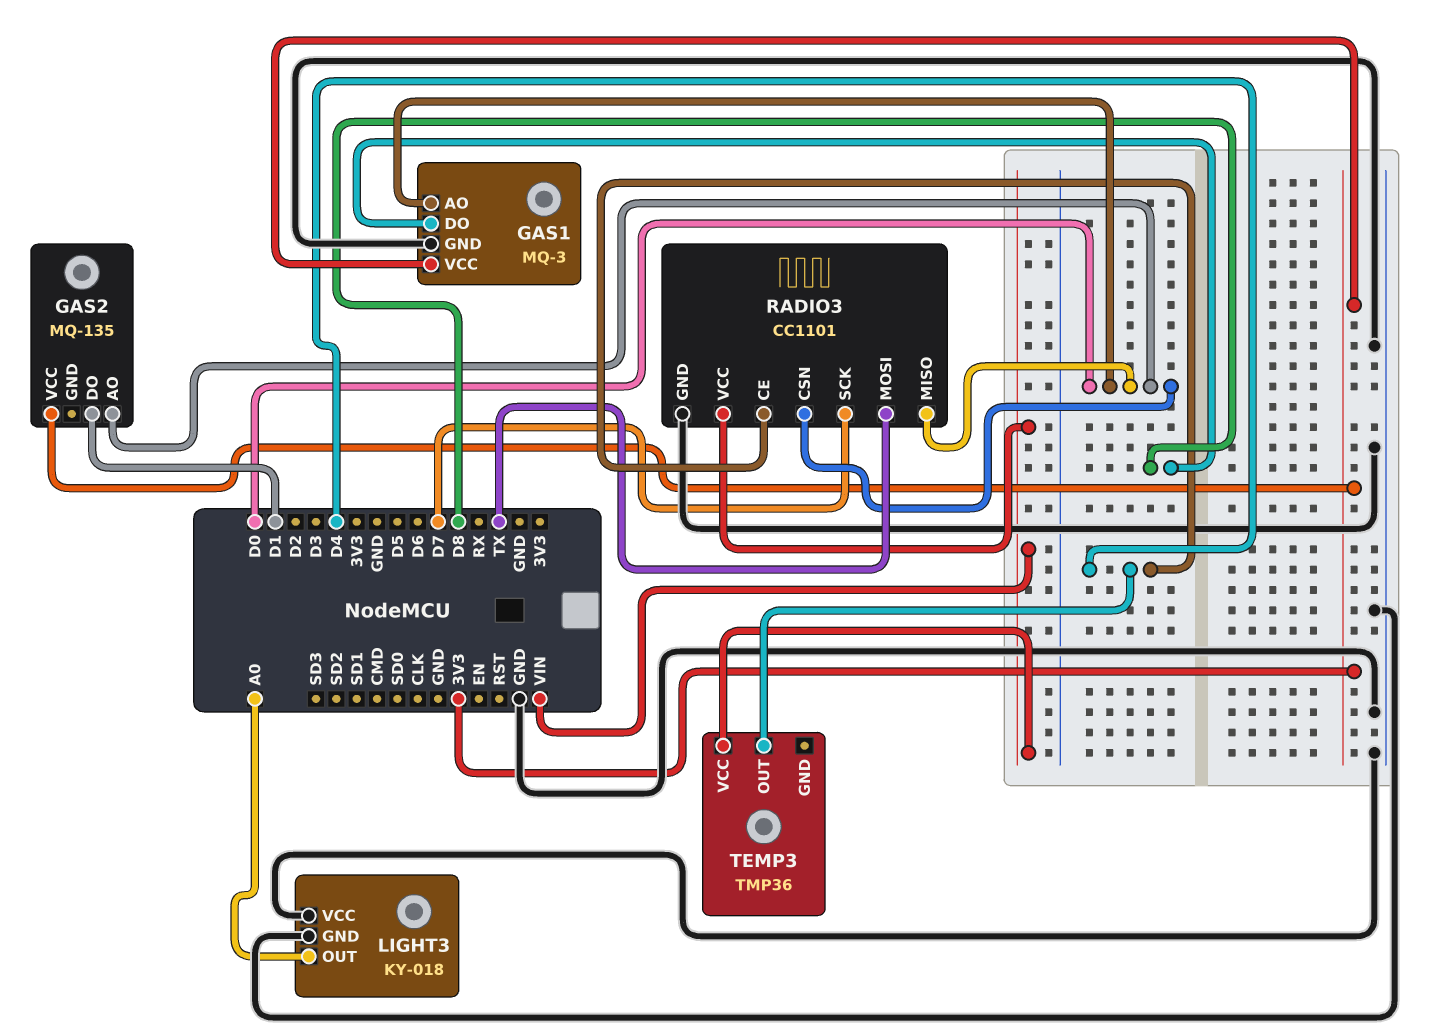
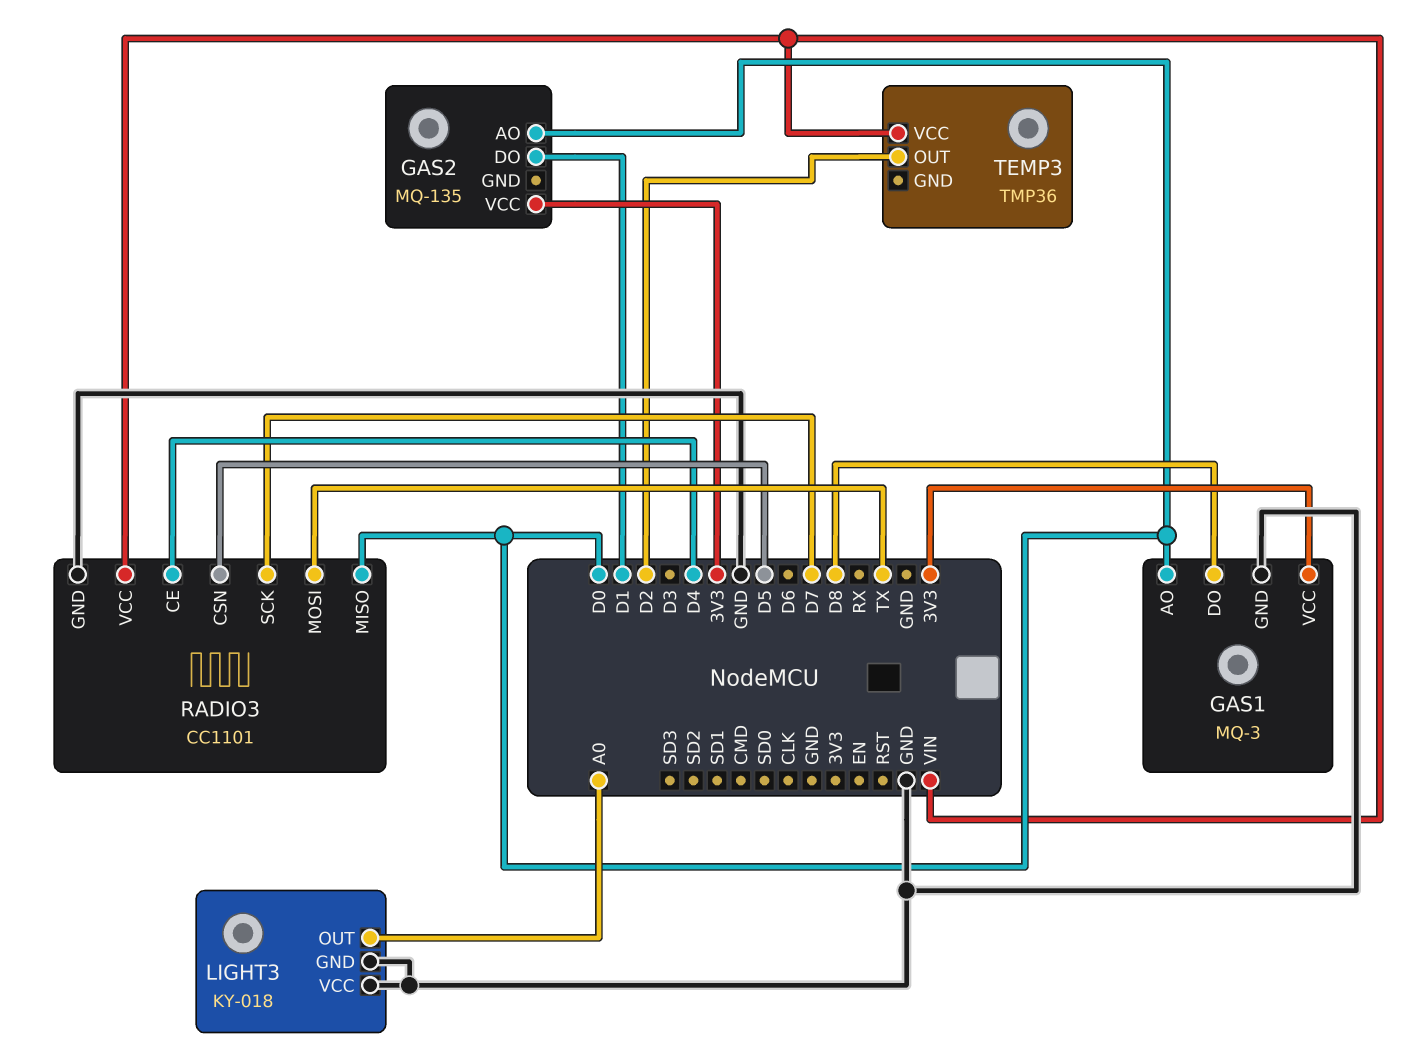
RADIO3 pin CSN: D0 -> D5
TEMP3 pin OUT: D4 -> D2

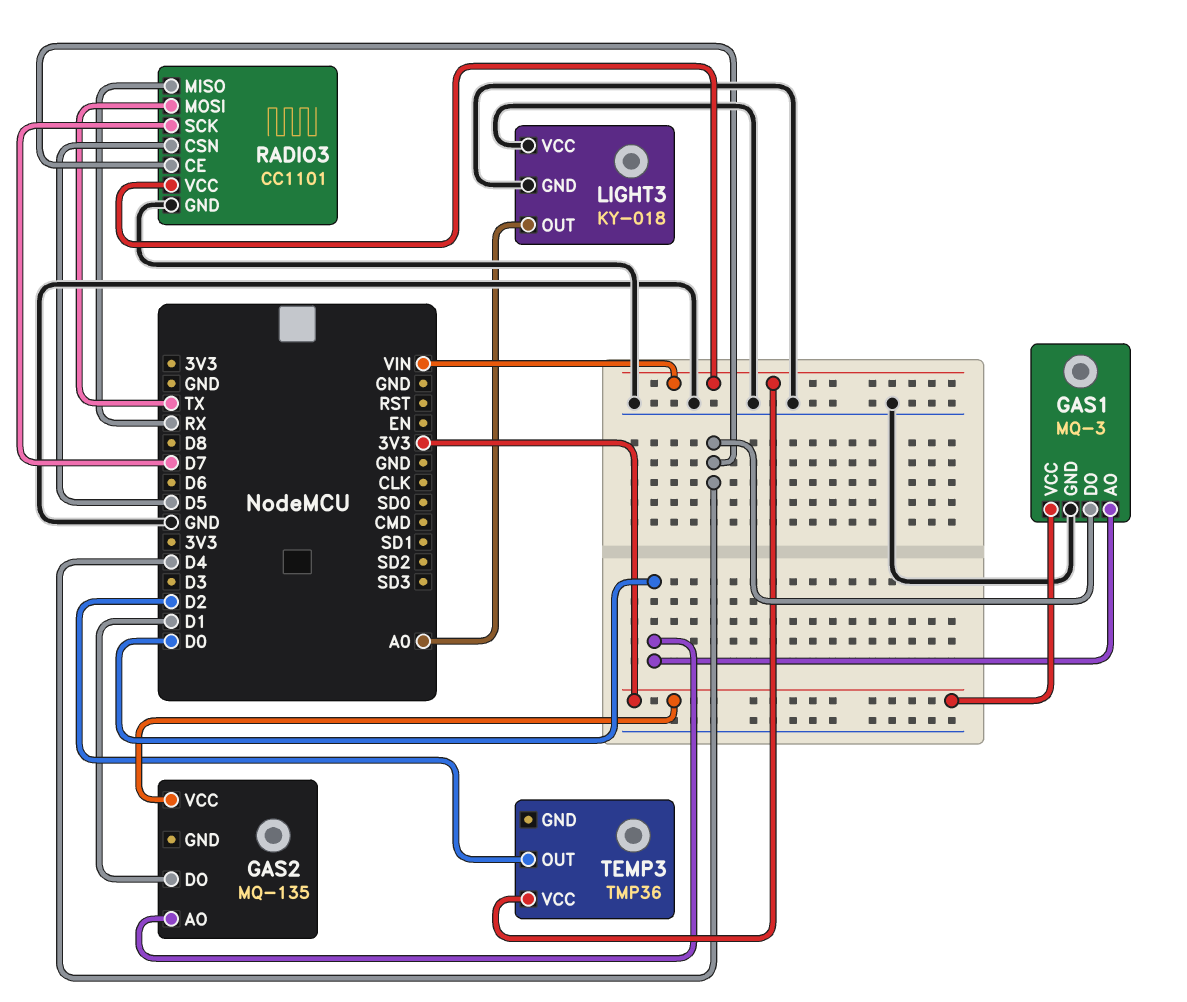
GAS1 pin DO: D8 -> D4
RADIO3 pin MISO: D0 -> RX

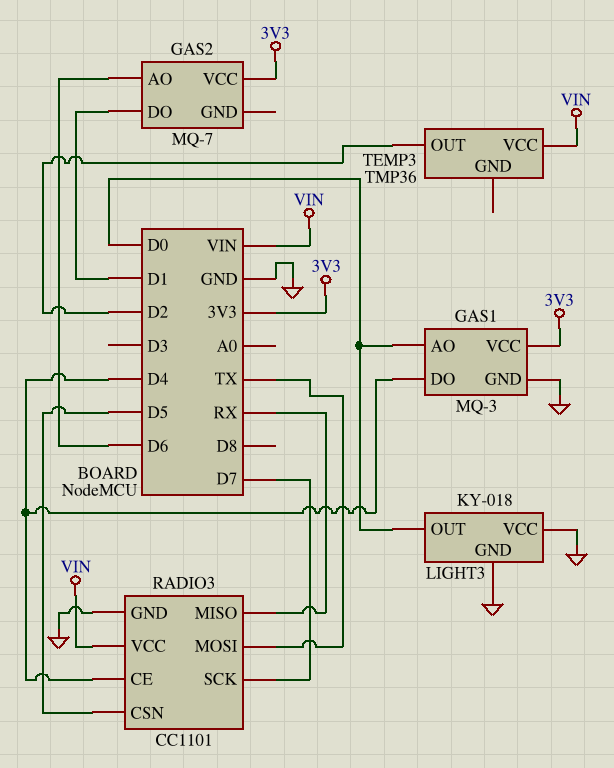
GAS2: MQ-135 -> MQ-7
GAS2 pin AO: D0 -> D6
LIGHT3 pin OUT: A0 -> D0

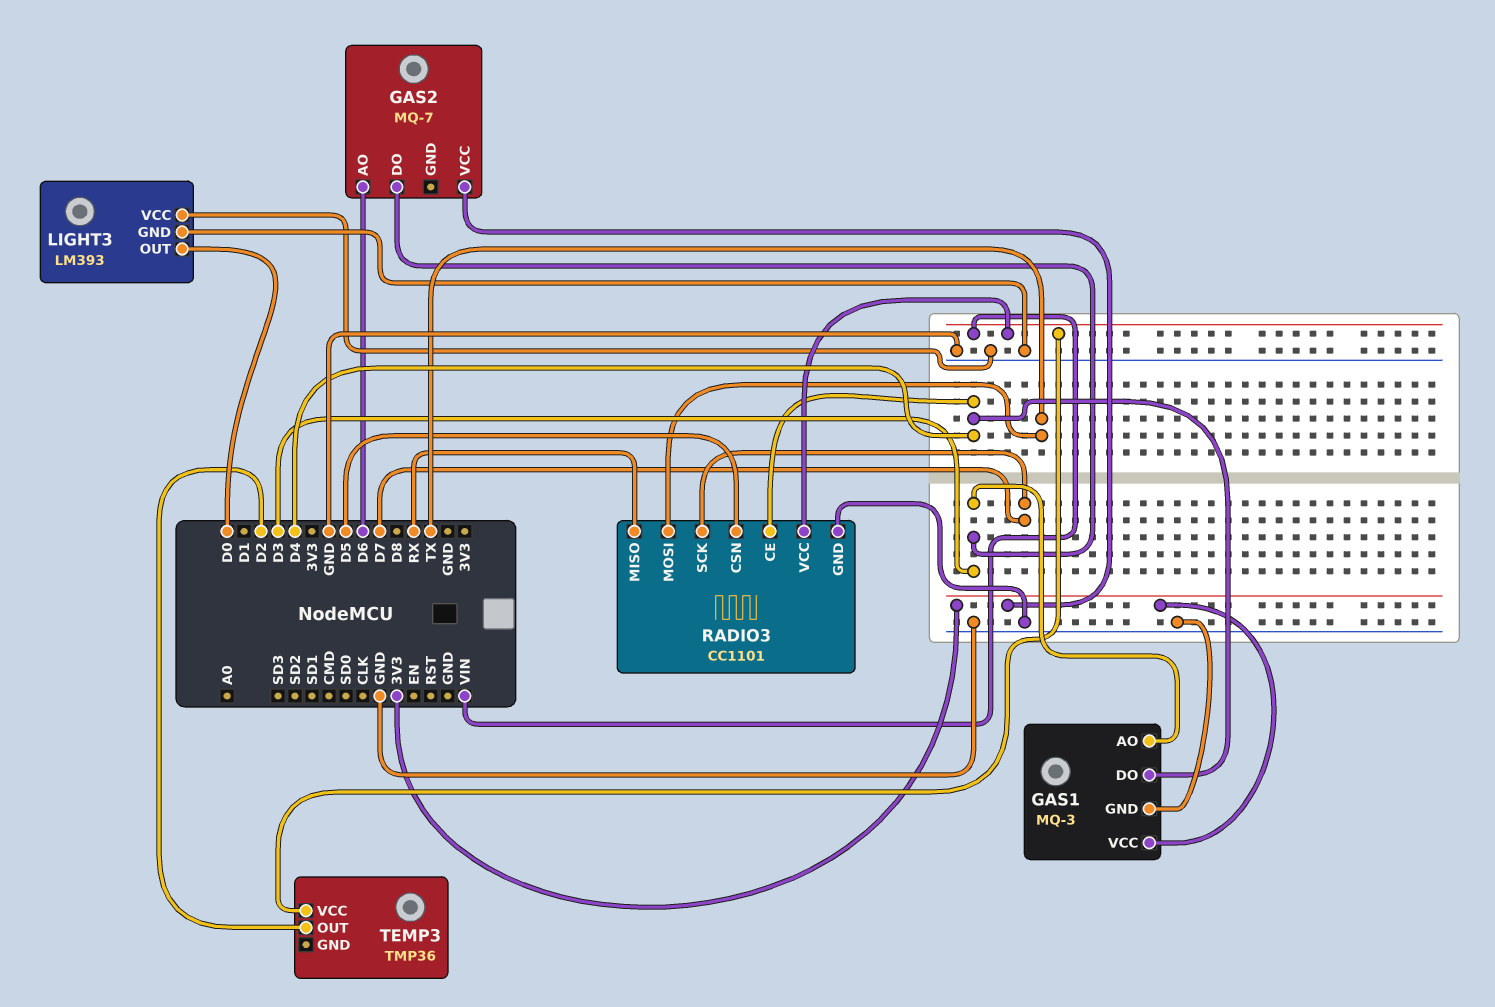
GAS1 pin AO: D0 -> D3
GAS2 pin DO: D1 -> D3
LIGHT3: KY-018 -> LM393

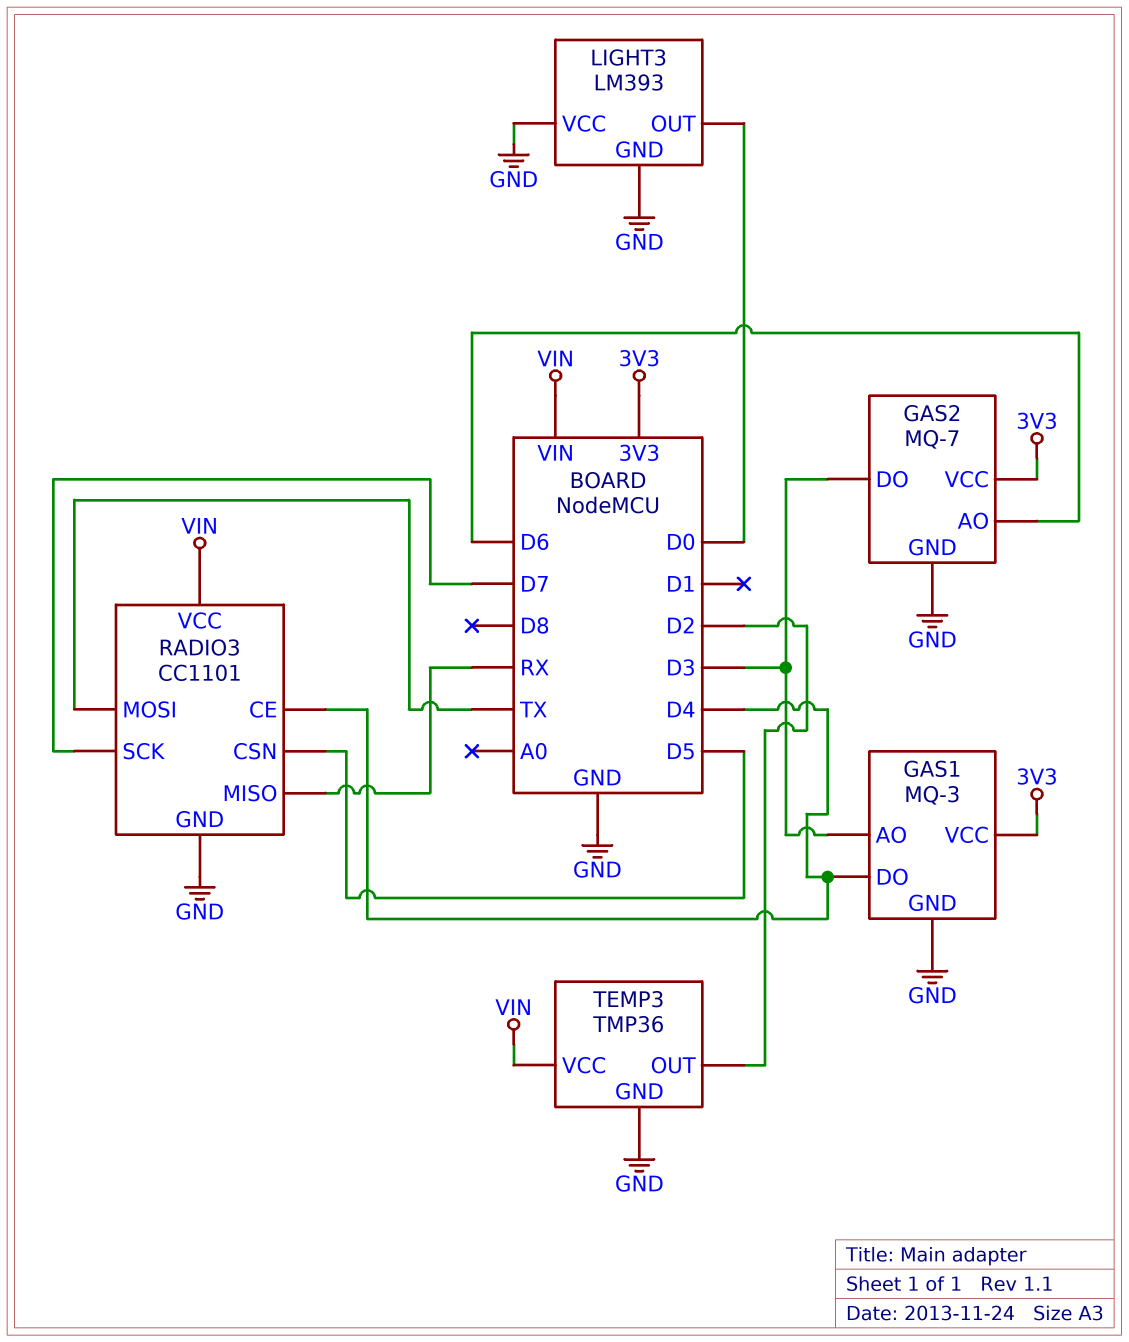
GAS2 pin GND: none -> GND
TEMP3 pin GND: none -> GND

